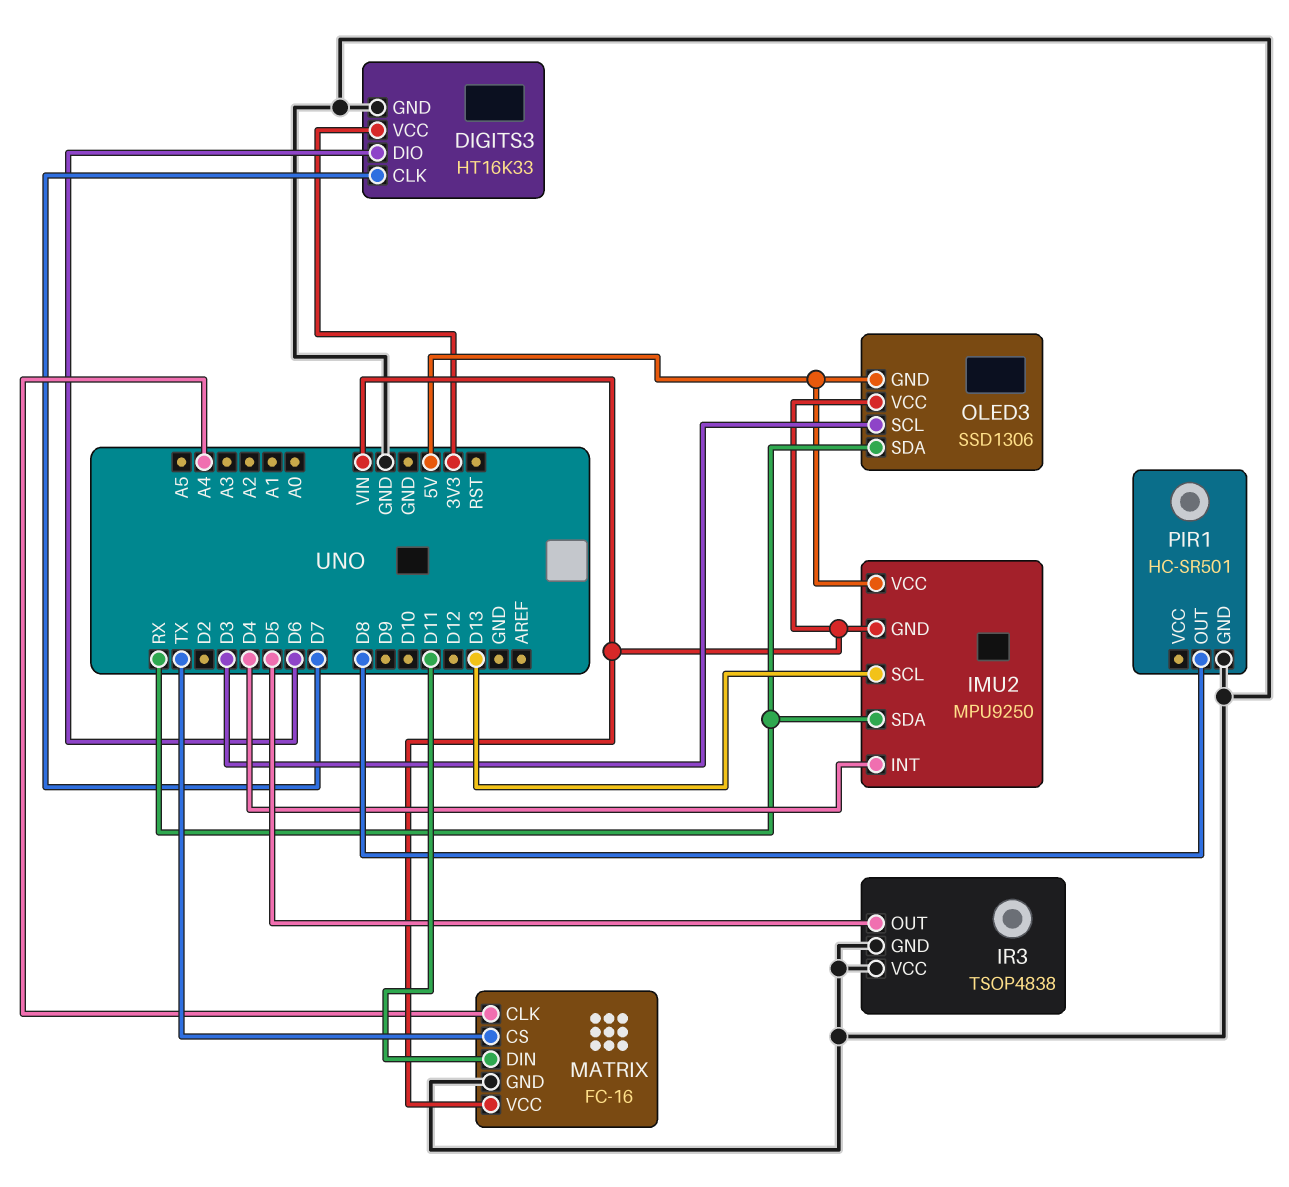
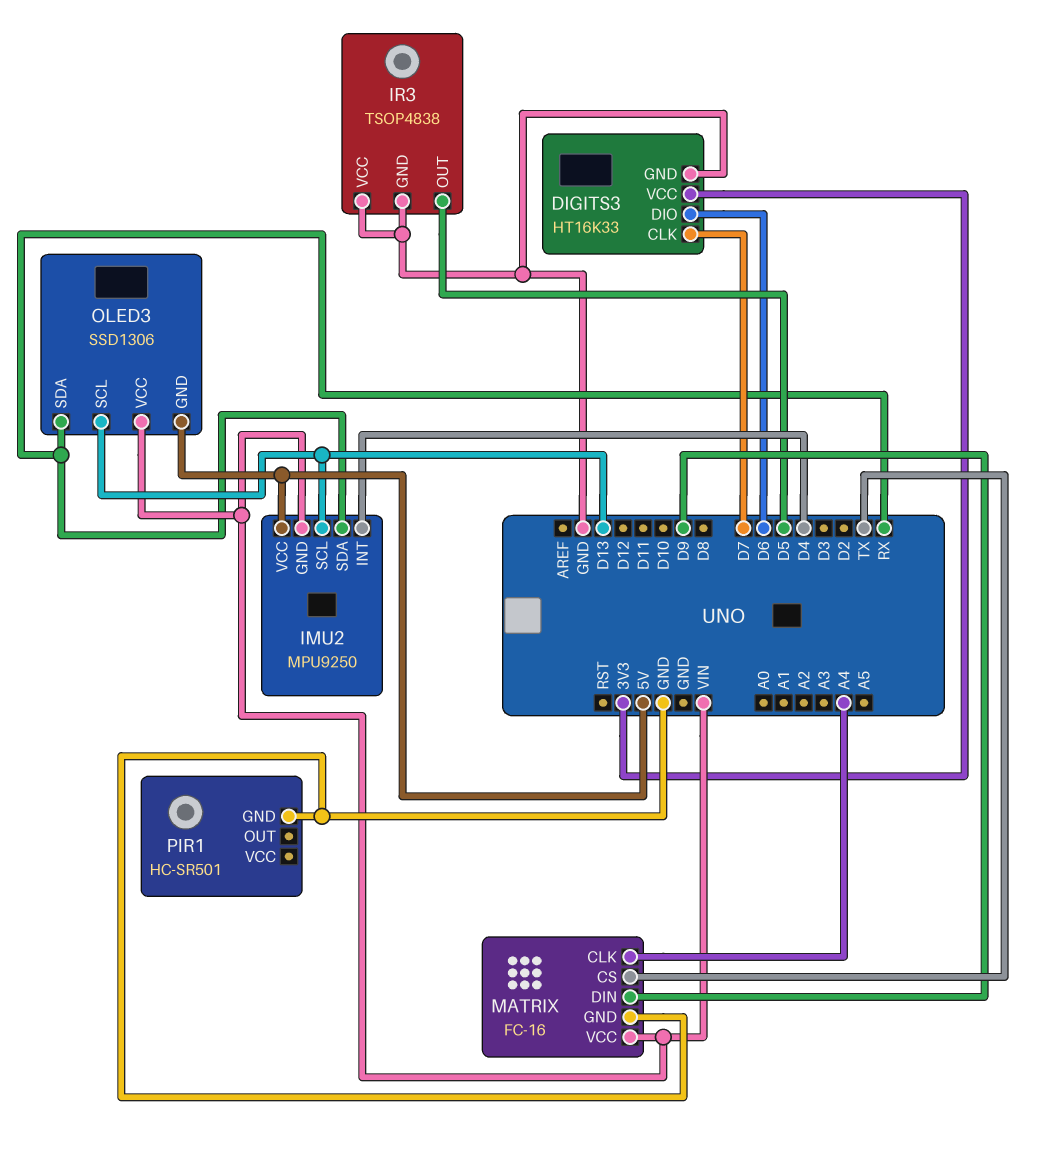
MATRIX pin DIN: D11 -> D9
OLED3 pin SCL: D3 -> D13
PIR1 pin OUT: D8 -> none

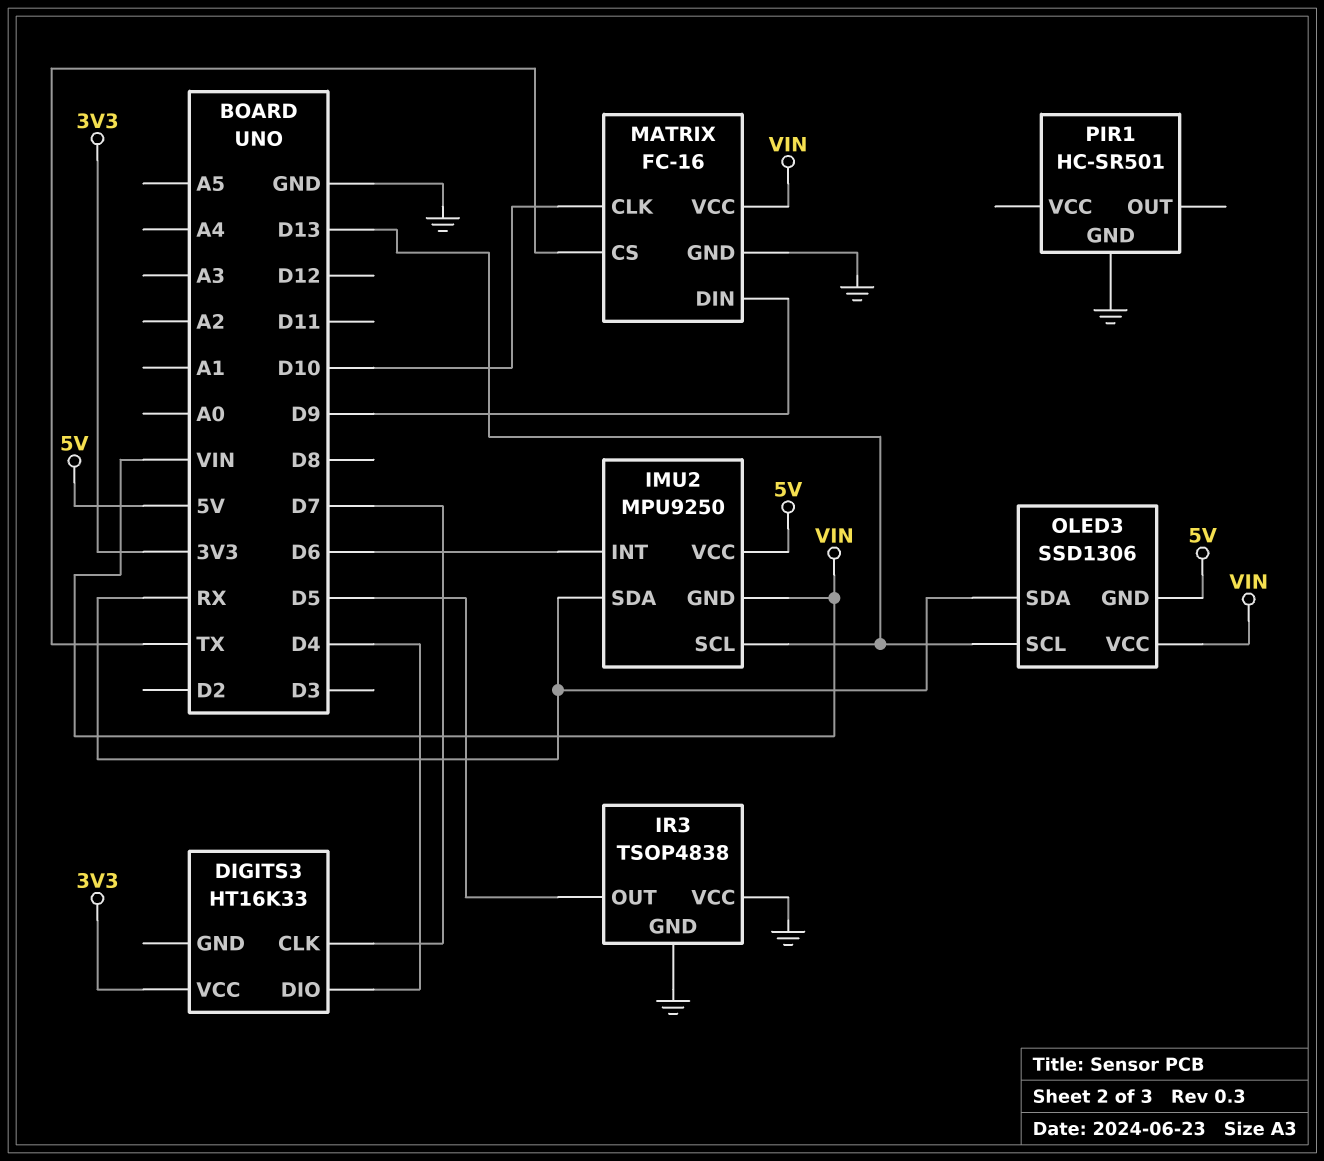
DIGITS3 pin DIO: D6 -> D4
DIGITS3 pin GND: GND -> none
IMU2 pin INT: D4 -> D6
MATRIX pin CLK: A4 -> D10

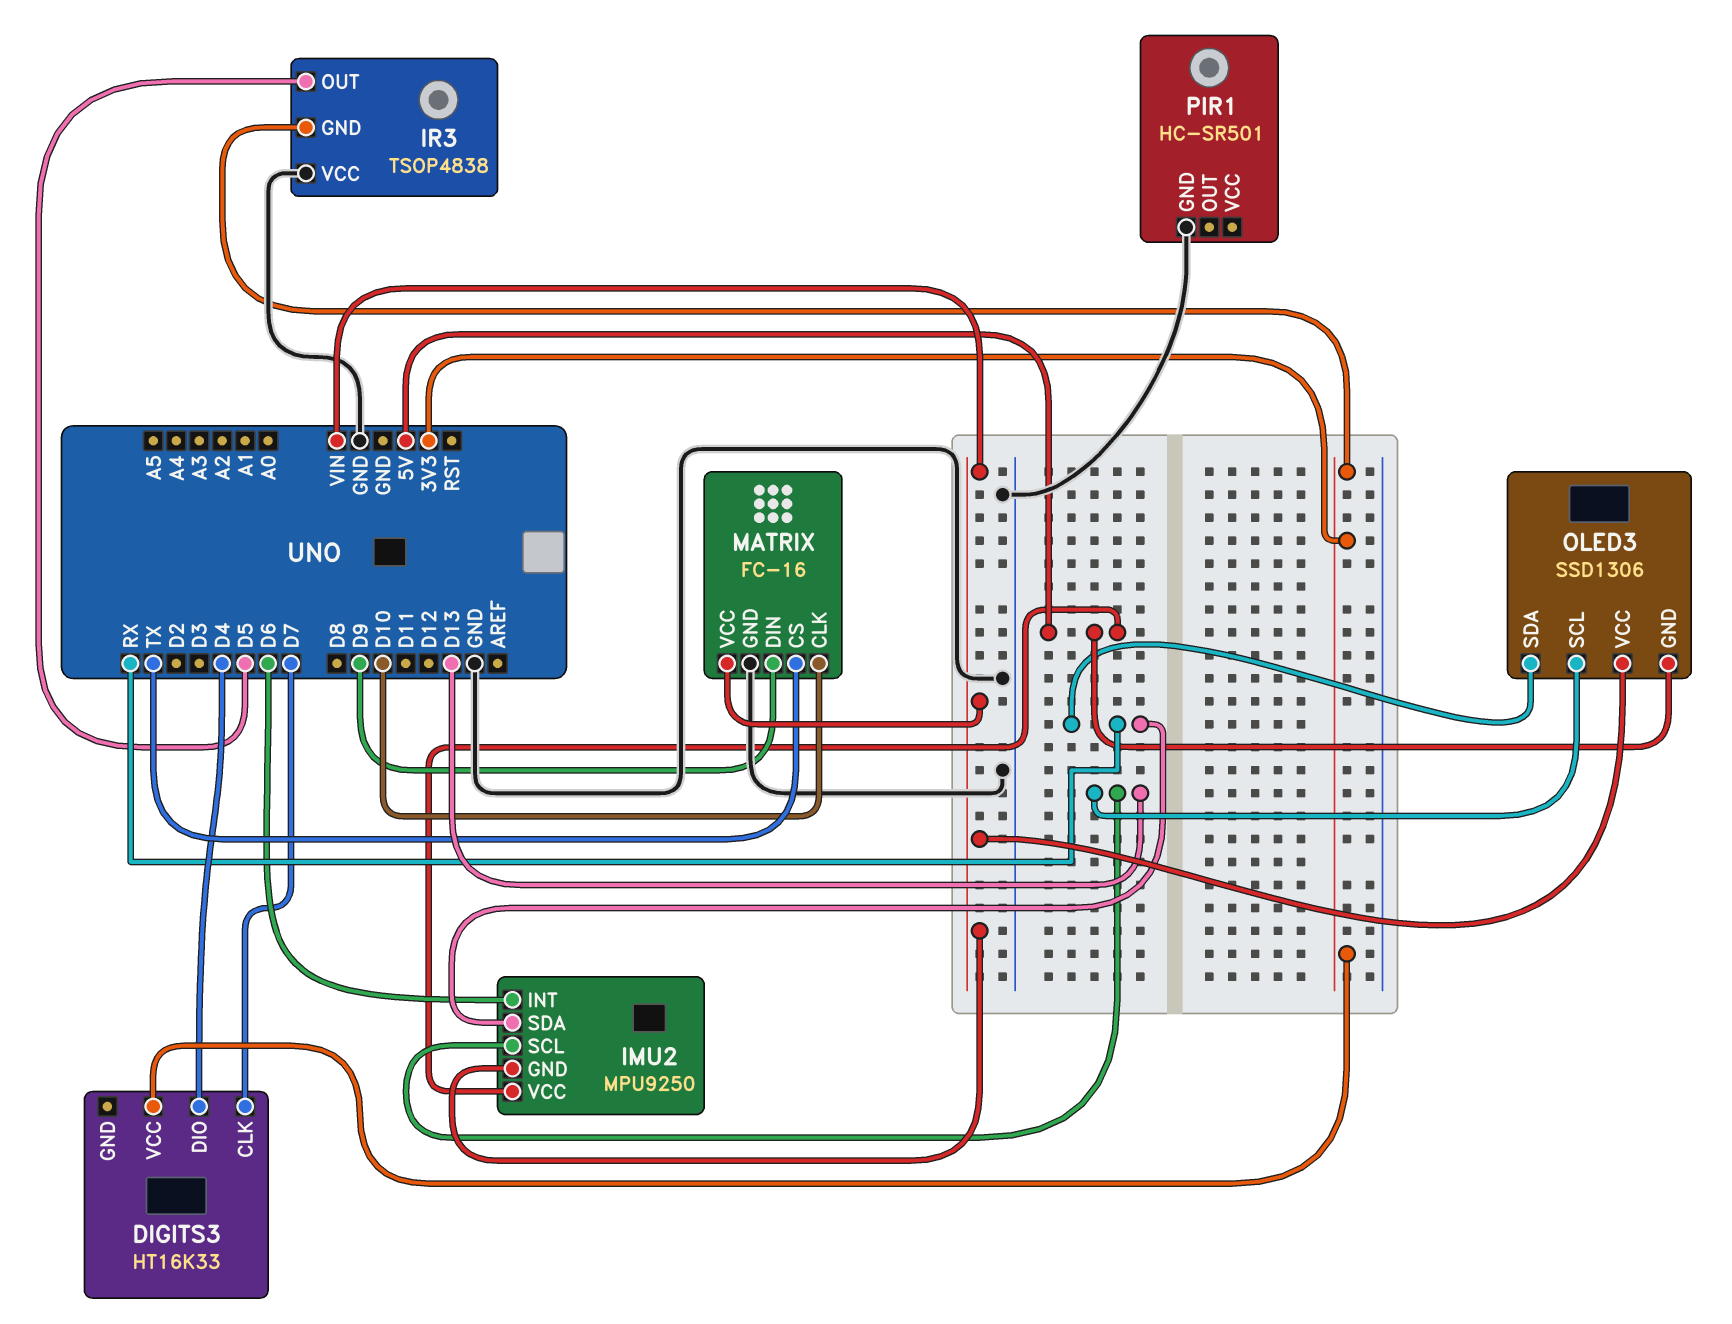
IR3 pin GND: GND -> 3V3

